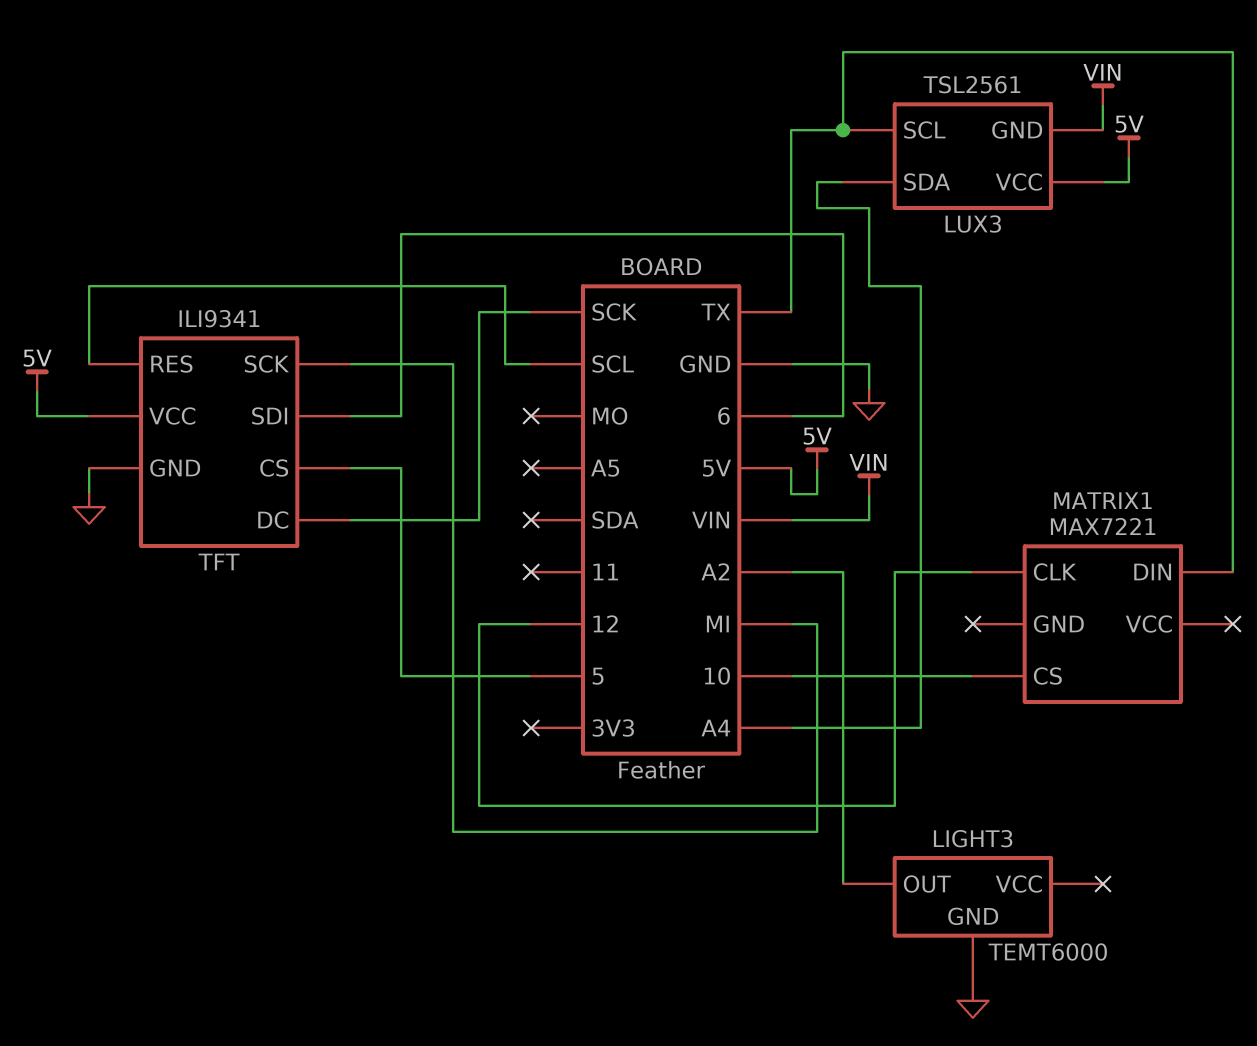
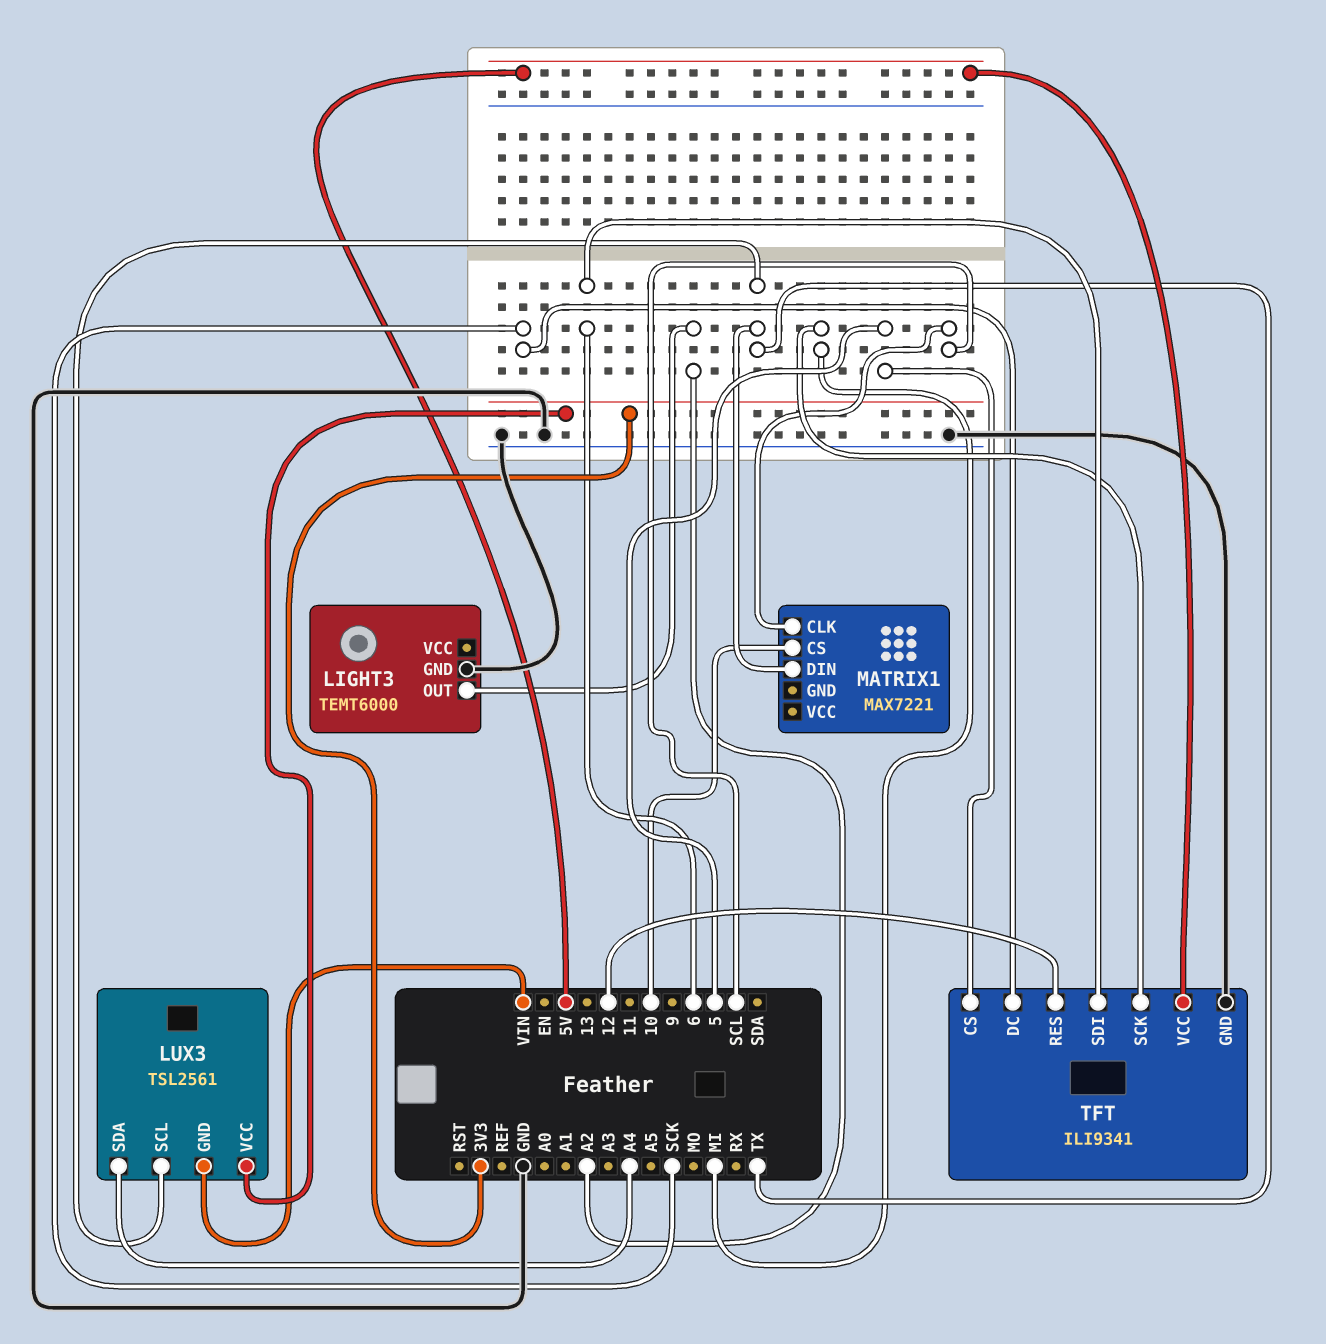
LUX3 pin VCC: 5V -> 3V3
MATRIX1 pin CLK: 12 -> SCL
TFT pin RES: SCL -> 12

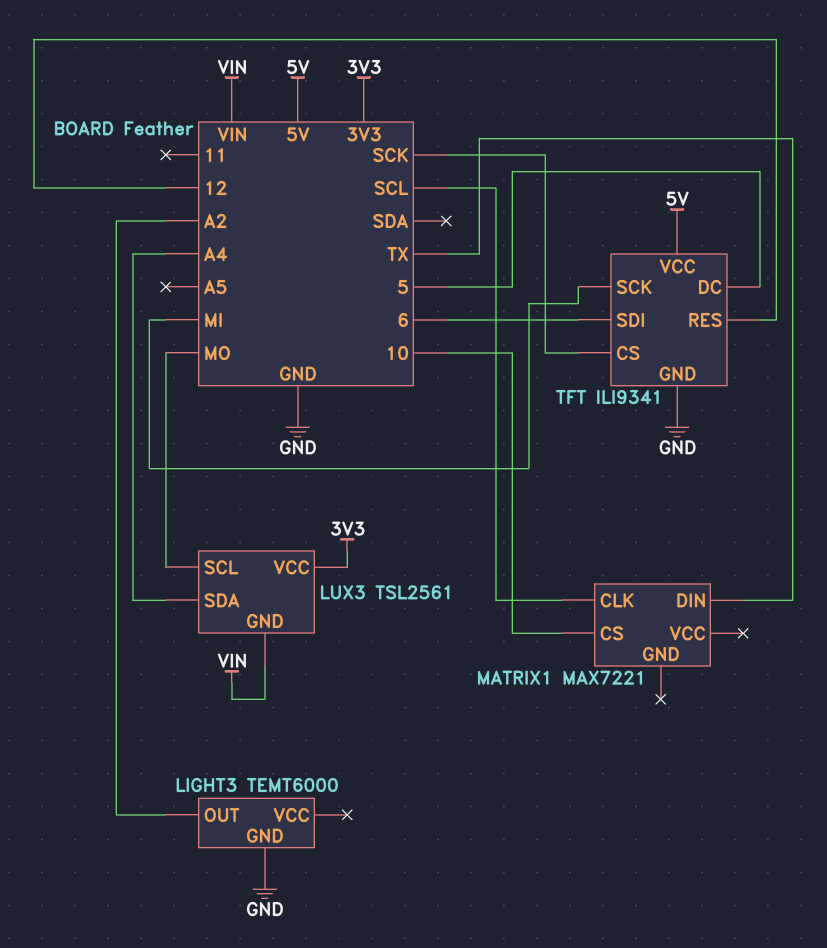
LUX3 pin SCL: TX -> MO
TFT pin CS: 5 -> SCK
TFT pin DC: SCK -> 5

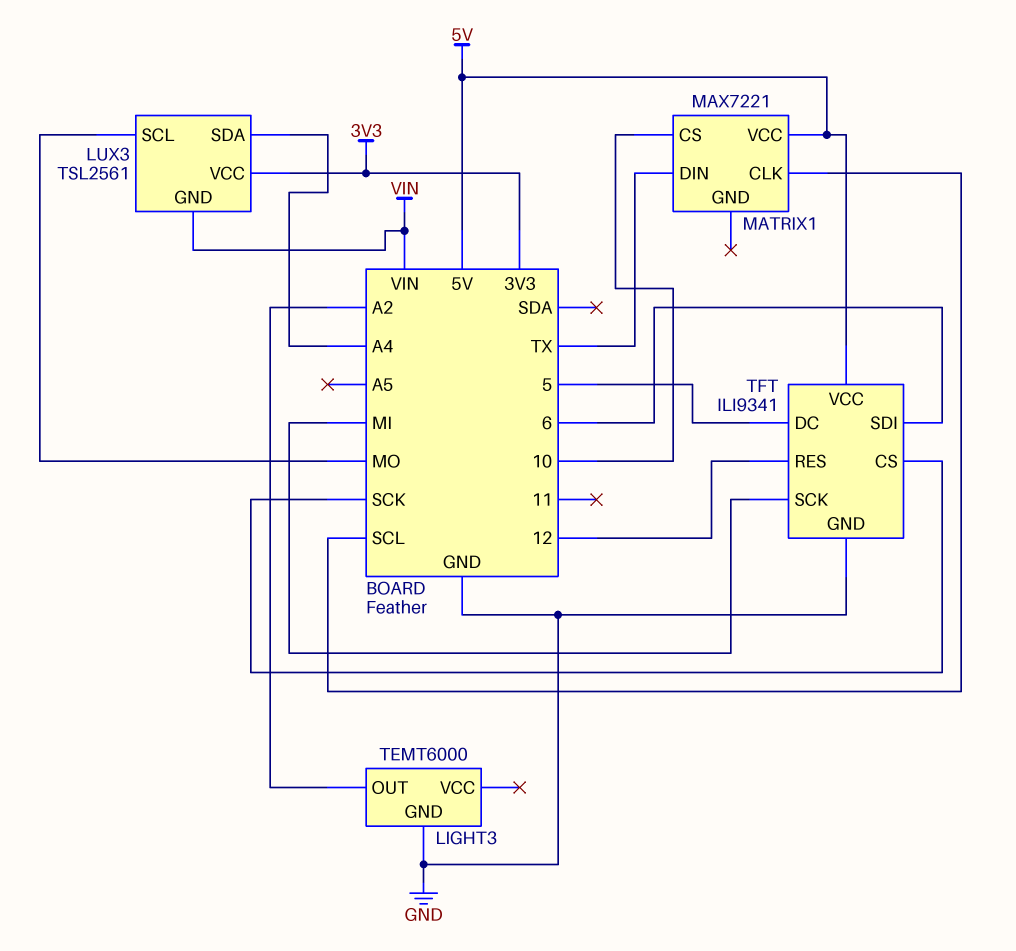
MATRIX1 pin VCC: none -> 5V

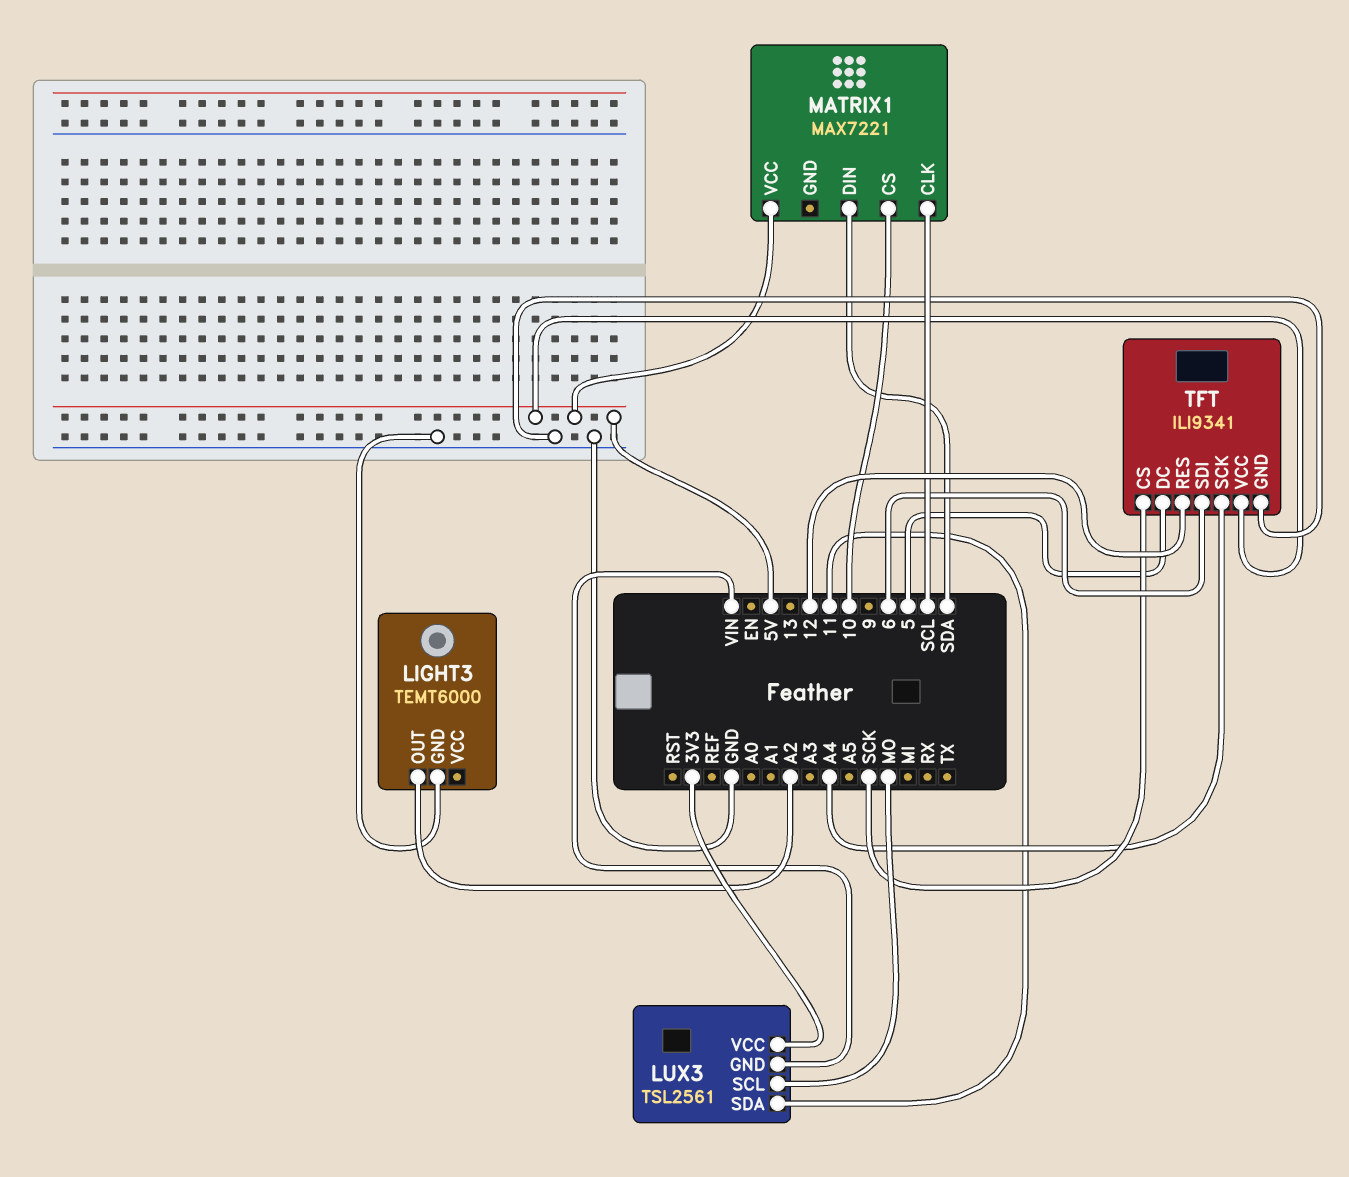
LUX3 pin SDA: A4 -> 11
MATRIX1 pin DIN: TX -> SDA
TFT pin SCK: MI -> A4

